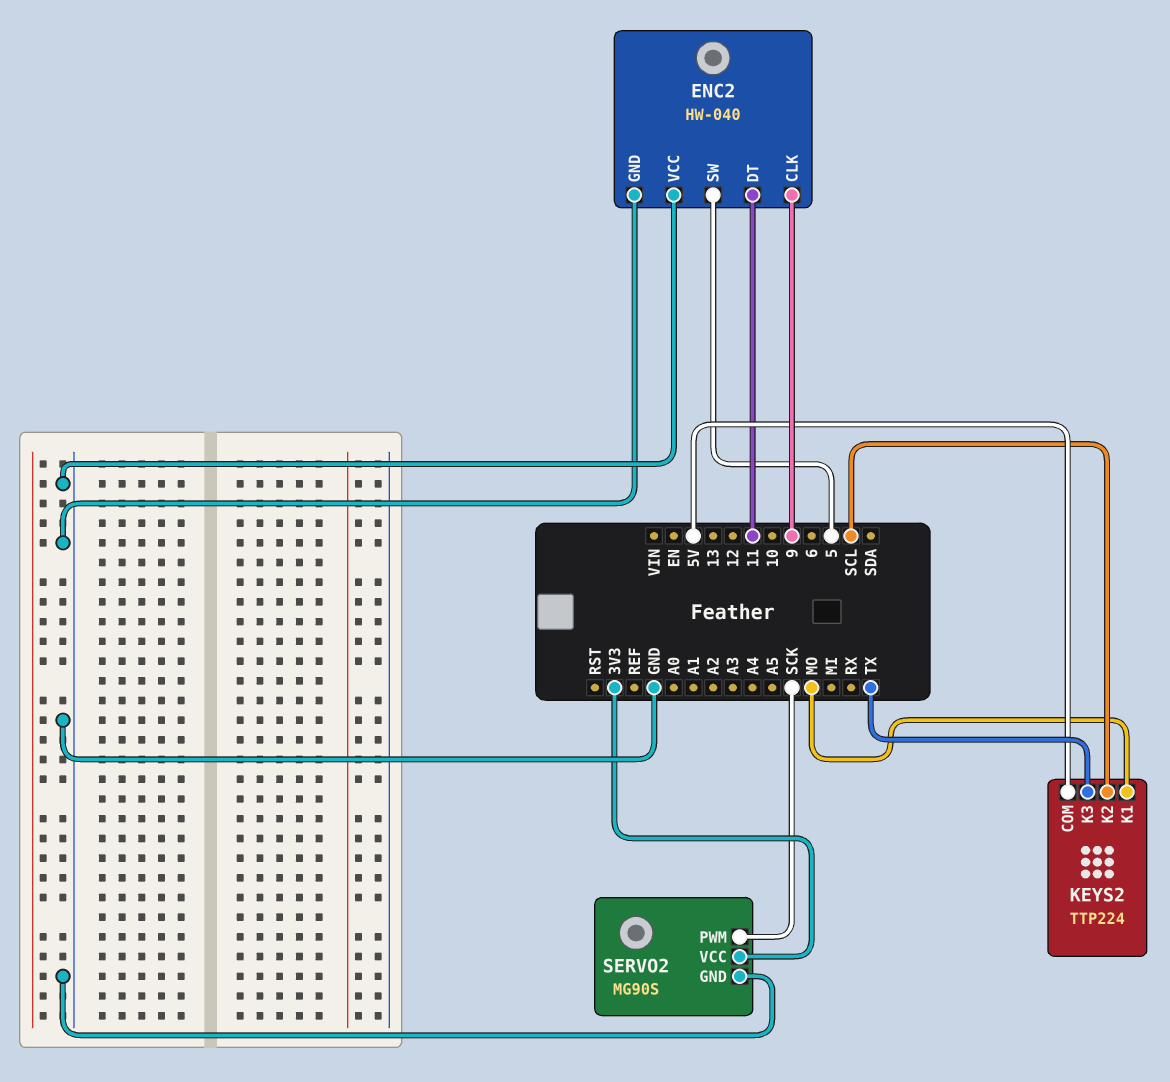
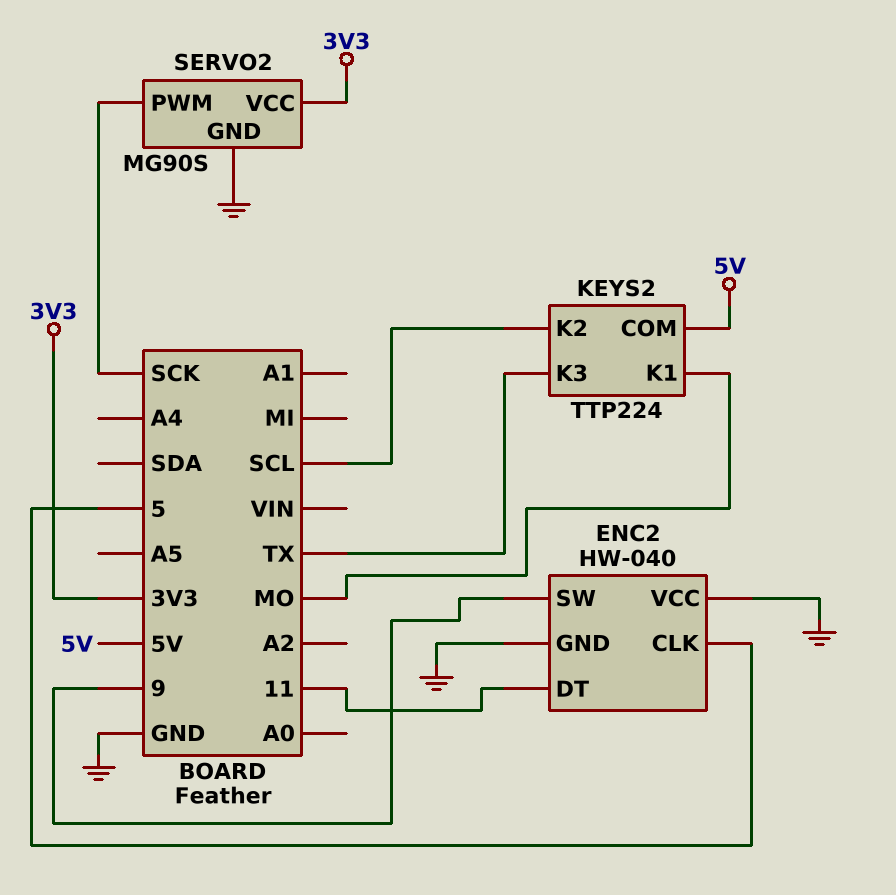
ENC2 pin CLK: 9 -> 5
ENC2 pin SW: 5 -> 9

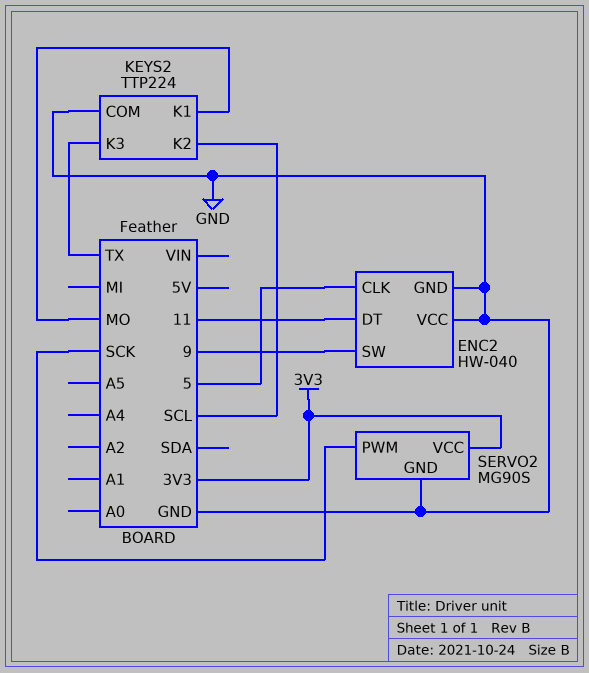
KEYS2 pin COM: 5V -> GND

